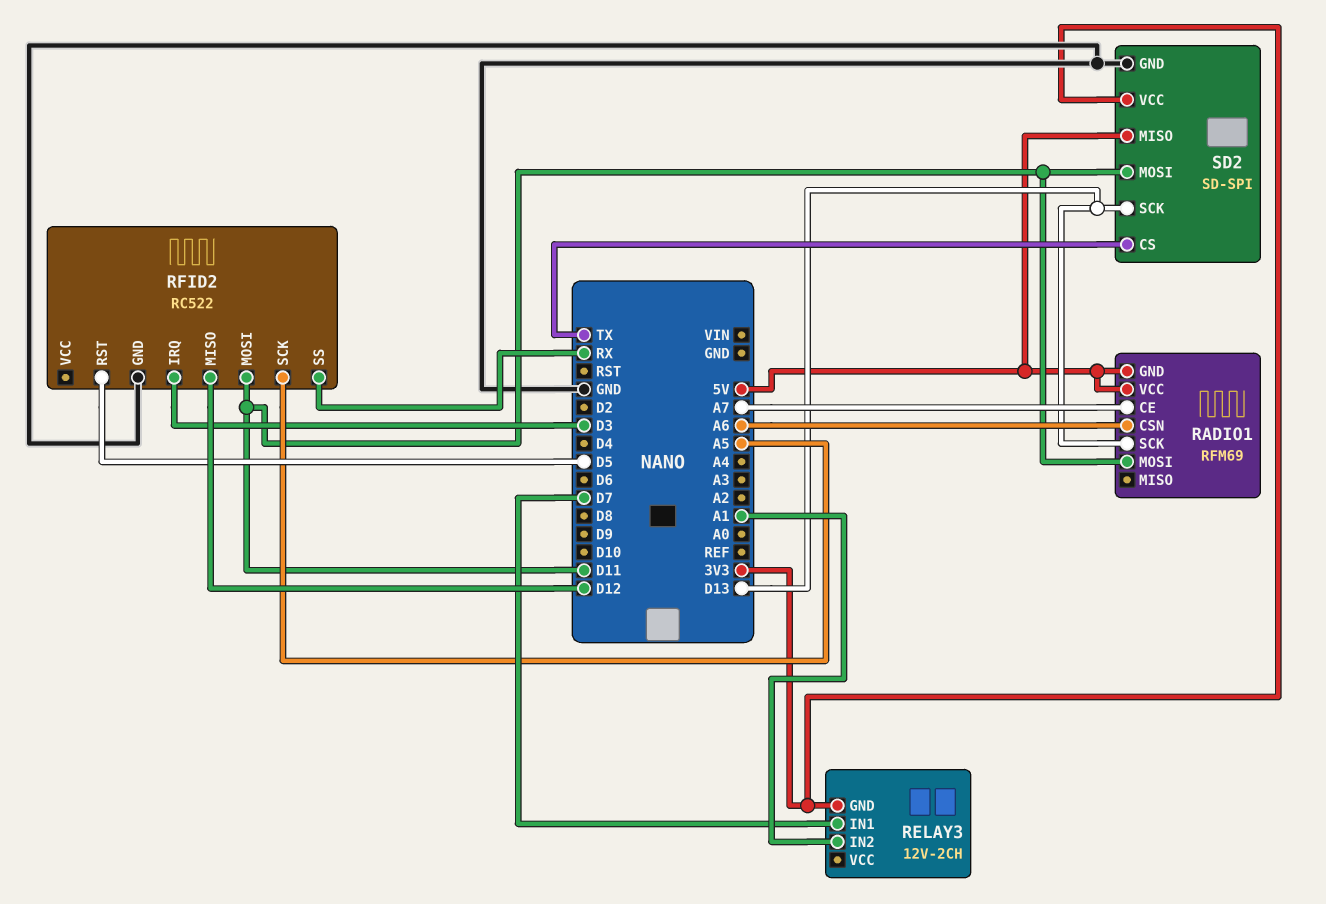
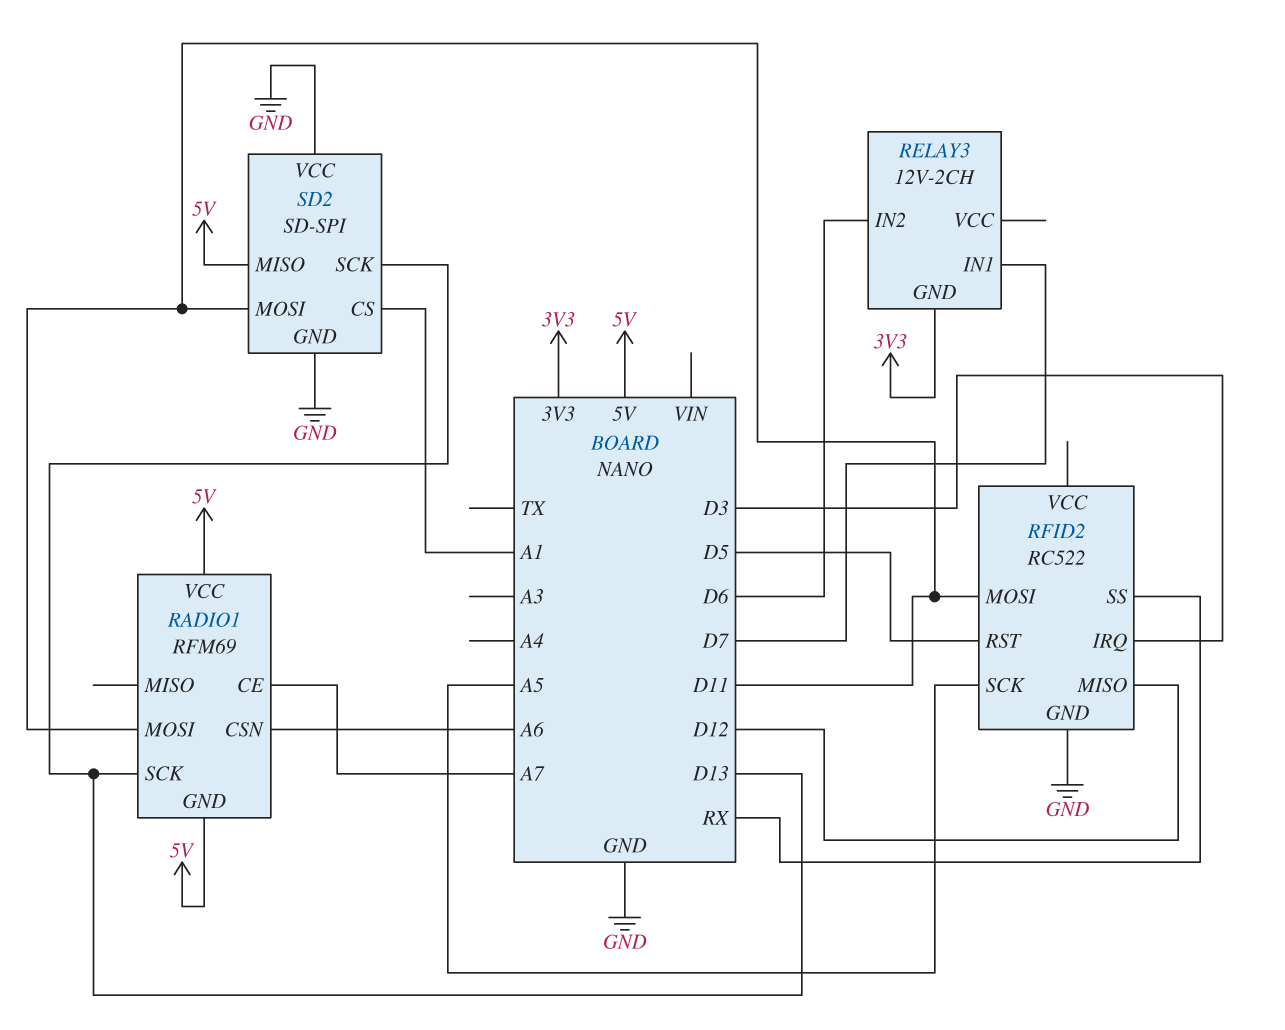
RELAY3 pin IN2: A1 -> D6
SD2 pin CS: TX -> A1
SD2 pin VCC: 3V3 -> GND

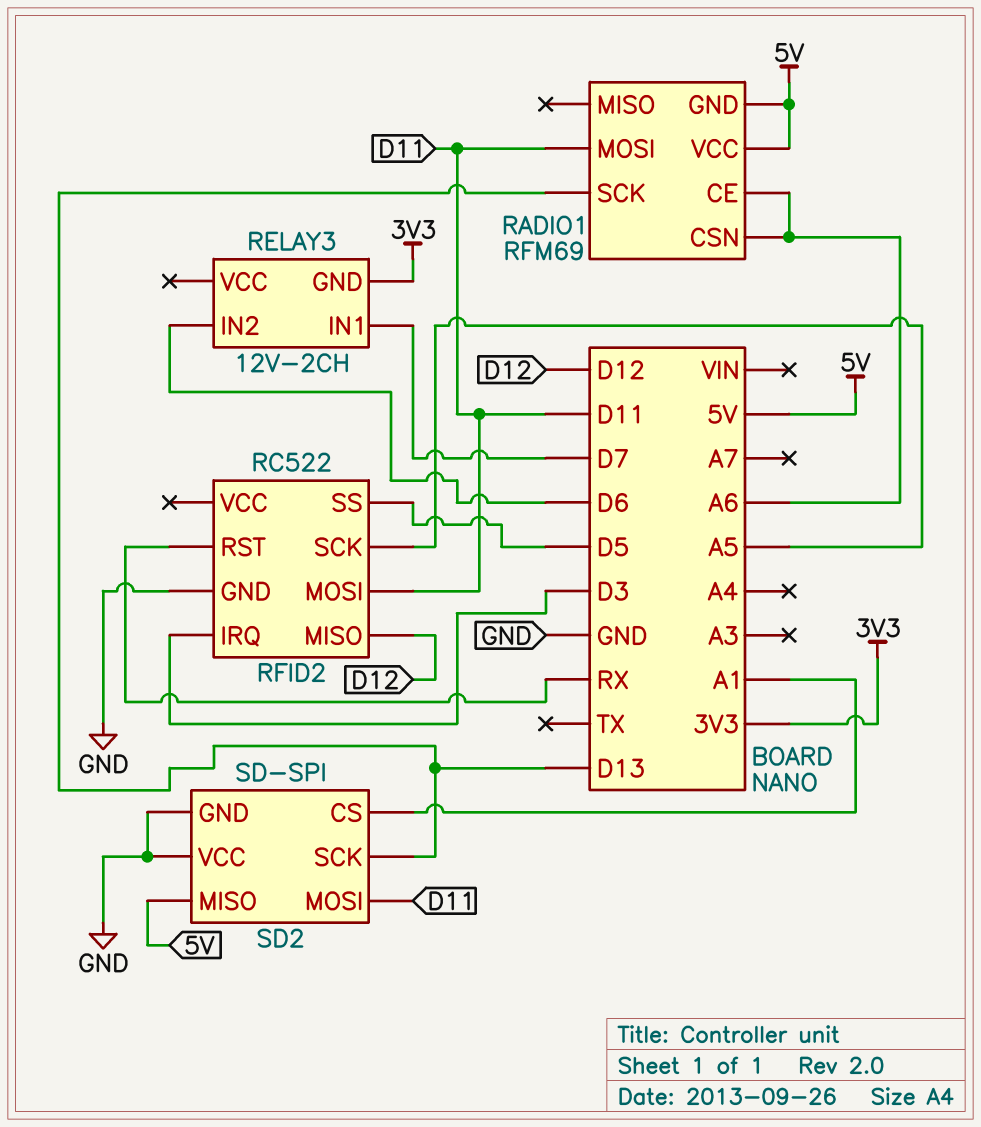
RADIO1 pin CE: A7 -> A6
RFID2 pin RST: D5 -> RX
RFID2 pin SS: RX -> D5

